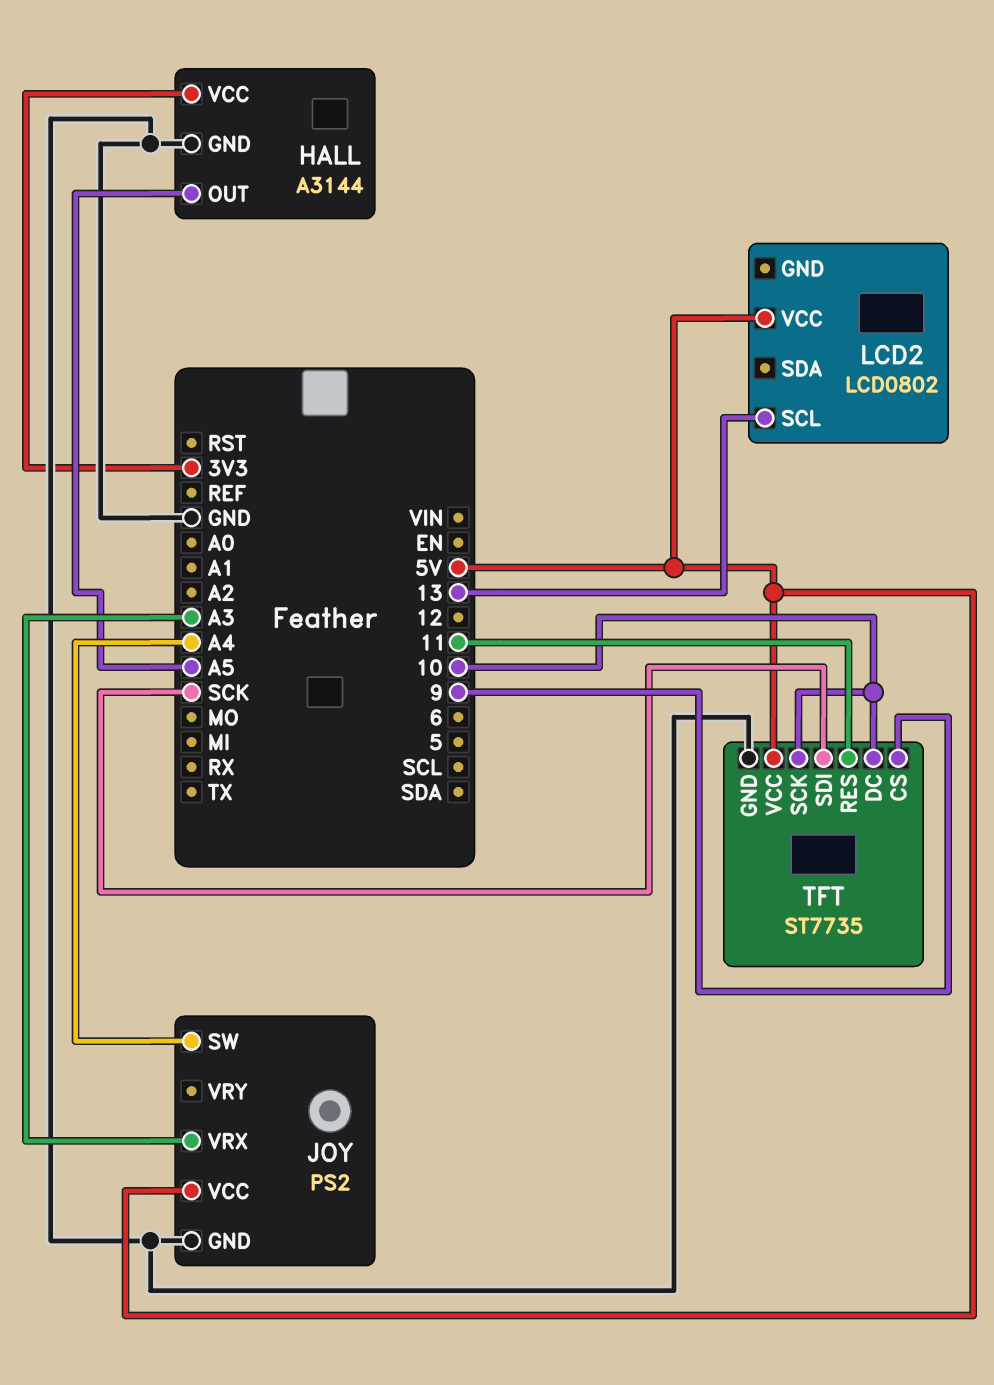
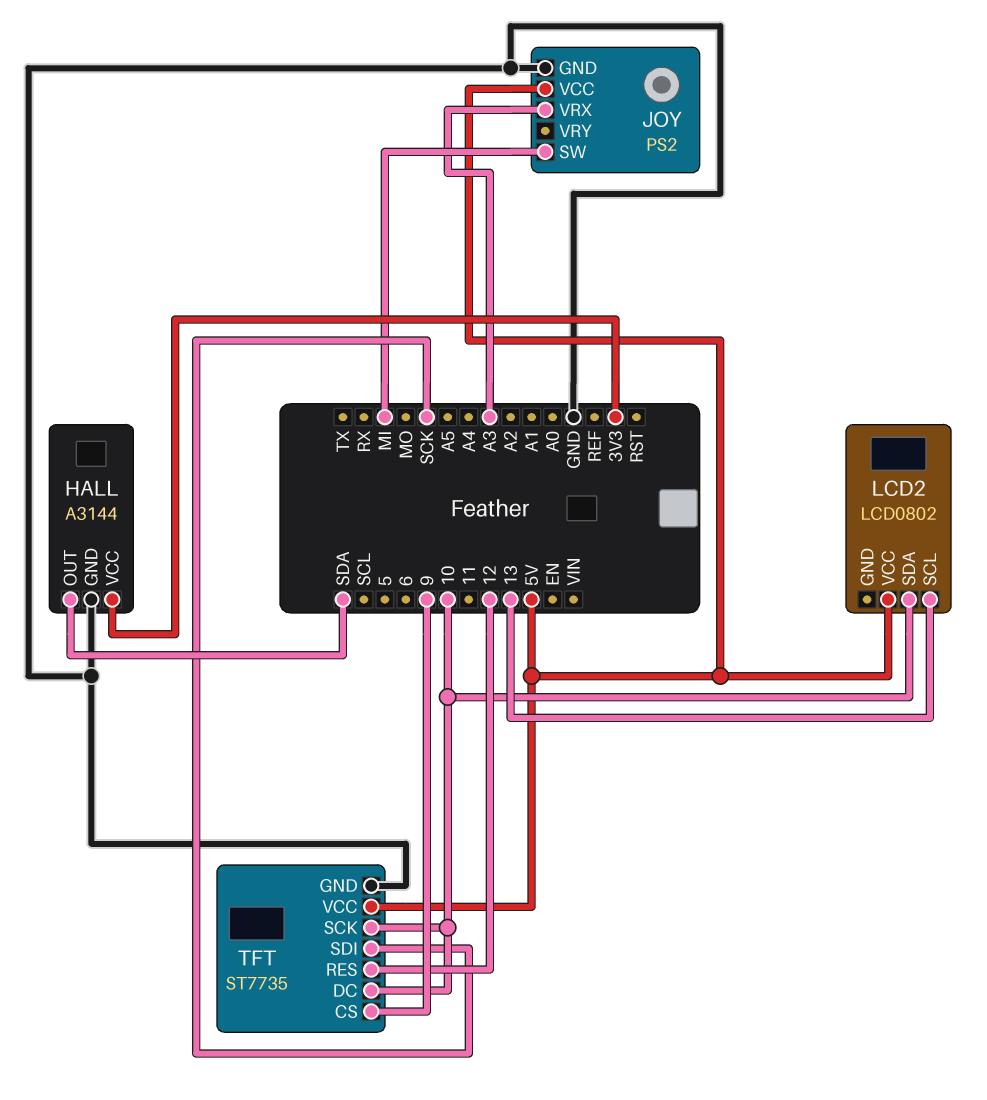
HALL pin OUT: A5 -> SDA
JOY pin SW: A4 -> MI
LCD2 pin SDA: none -> 10
TFT pin RES: 11 -> 12

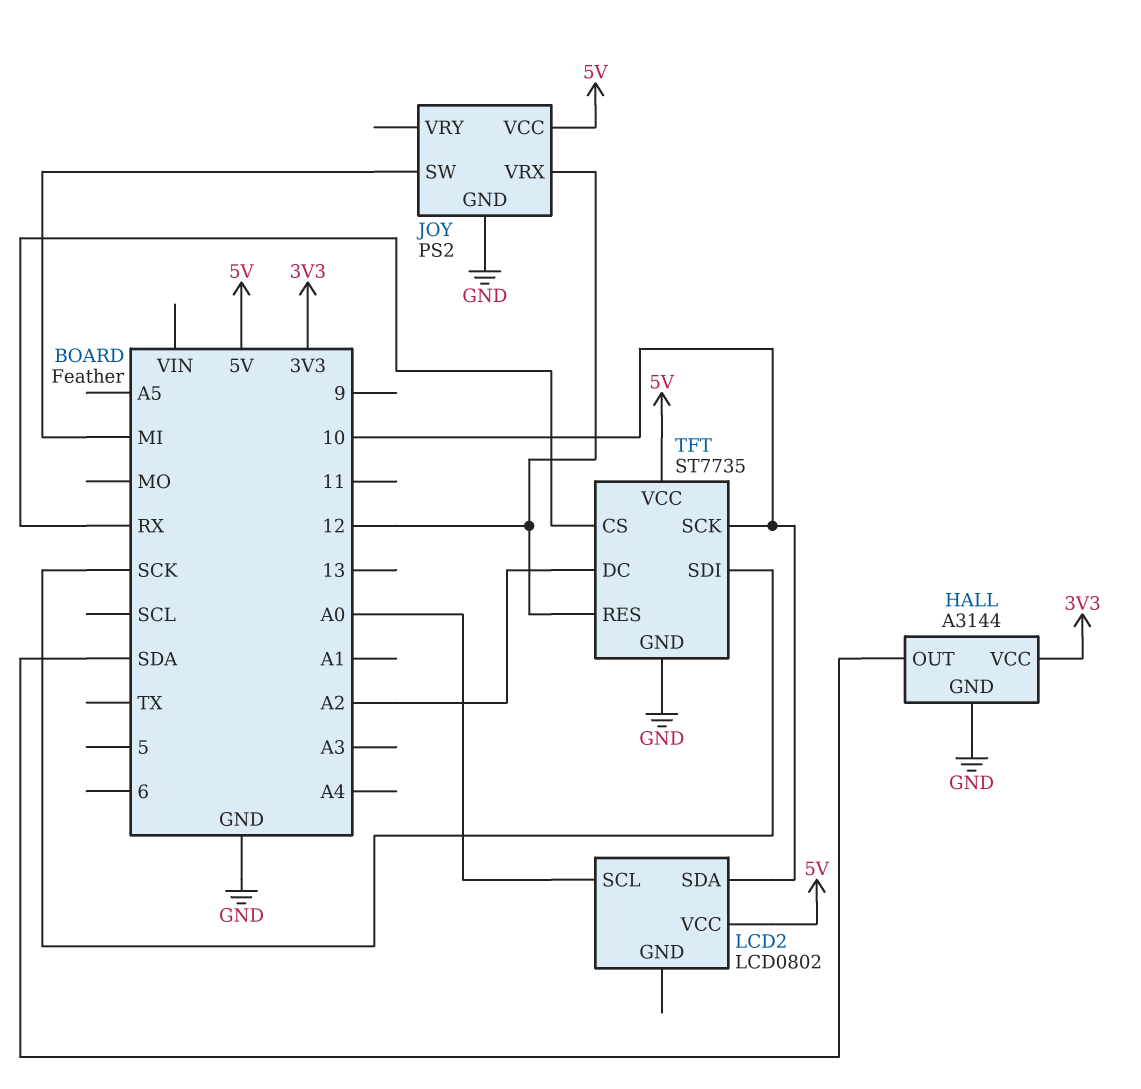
JOY pin VRX: A3 -> 12
LCD2 pin SCL: 13 -> A0
TFT pin CS: 9 -> RX
TFT pin DC: 10 -> A2

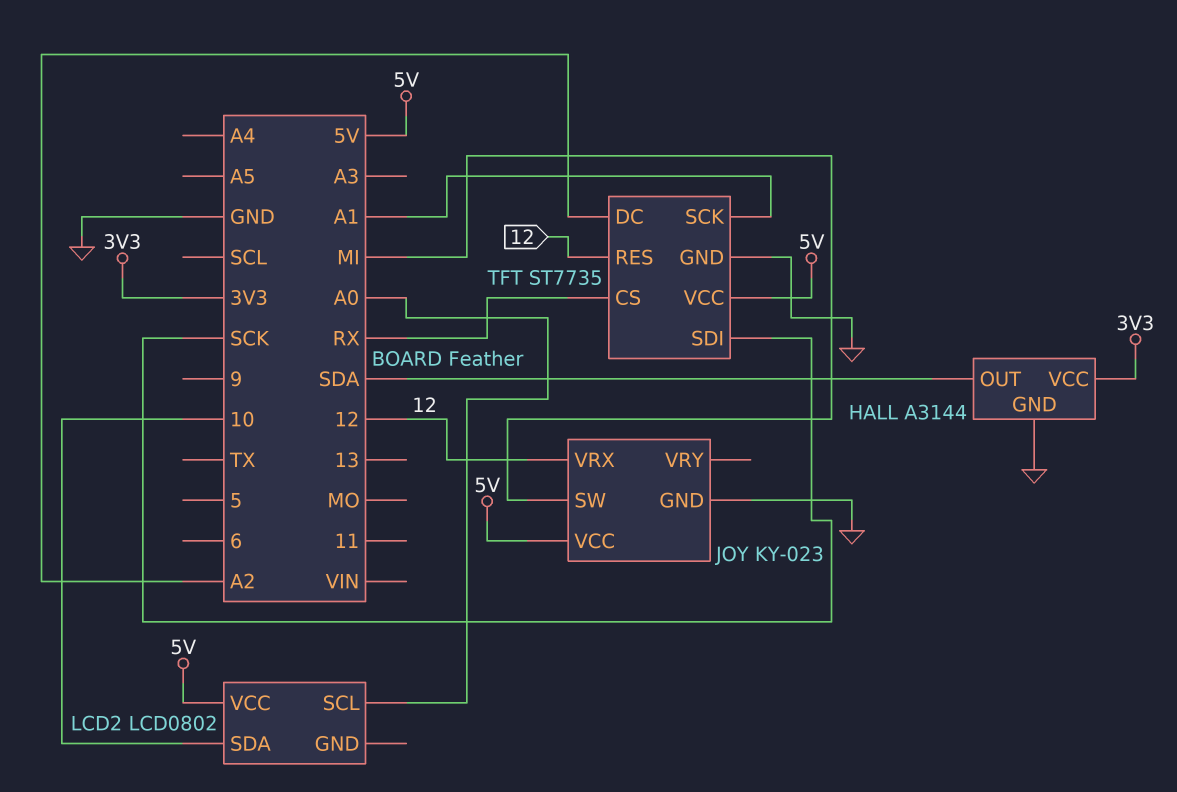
JOY: PS2 -> KY-023
TFT pin SCK: 10 -> A1

